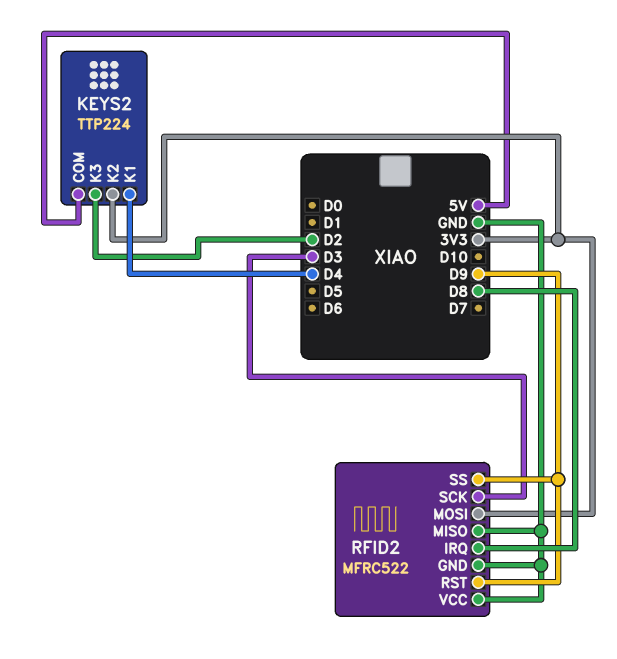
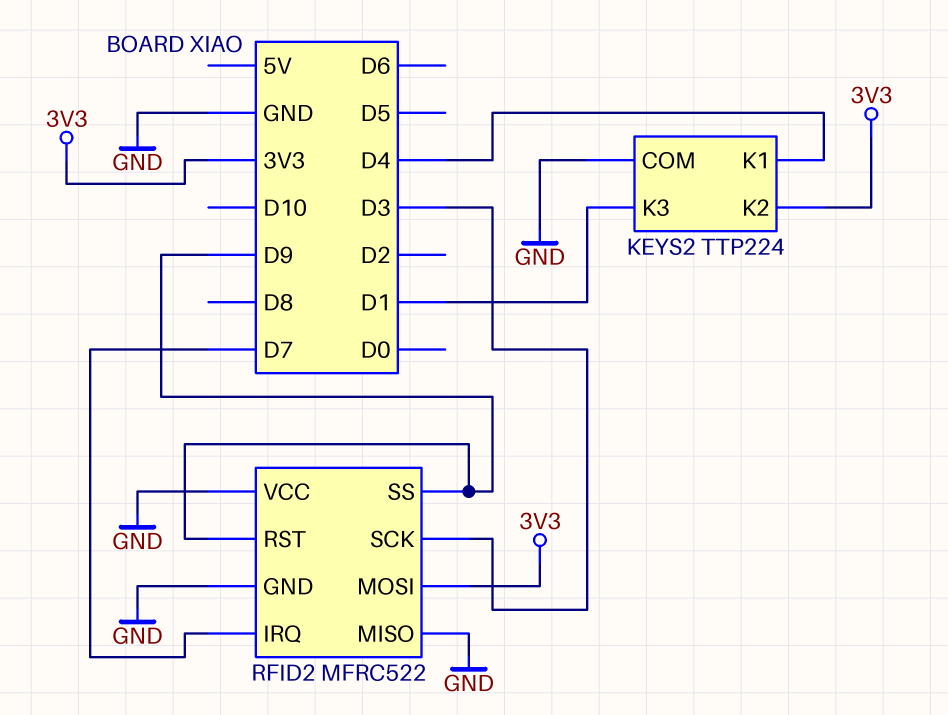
KEYS2 pin COM: 5V -> GND
KEYS2 pin K3: D2 -> D1
RFID2 pin IRQ: D8 -> D7

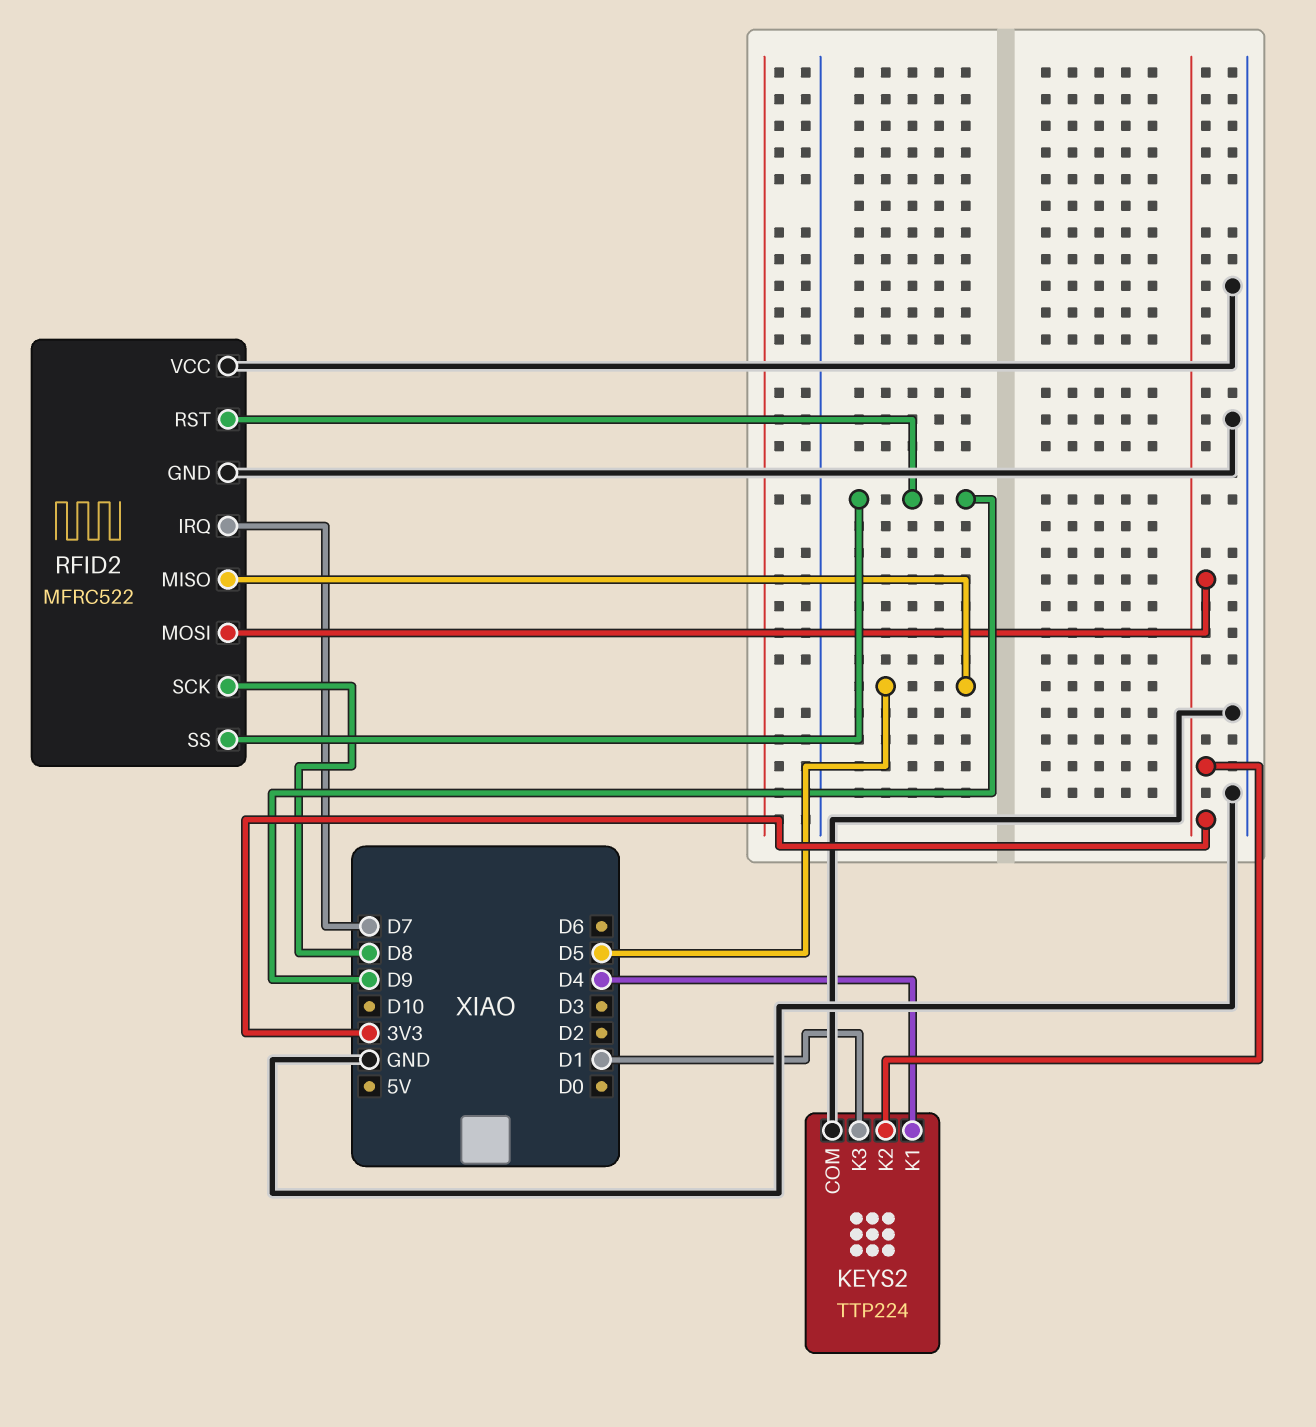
RFID2 pin MISO: GND -> D5
RFID2 pin SCK: D3 -> D8

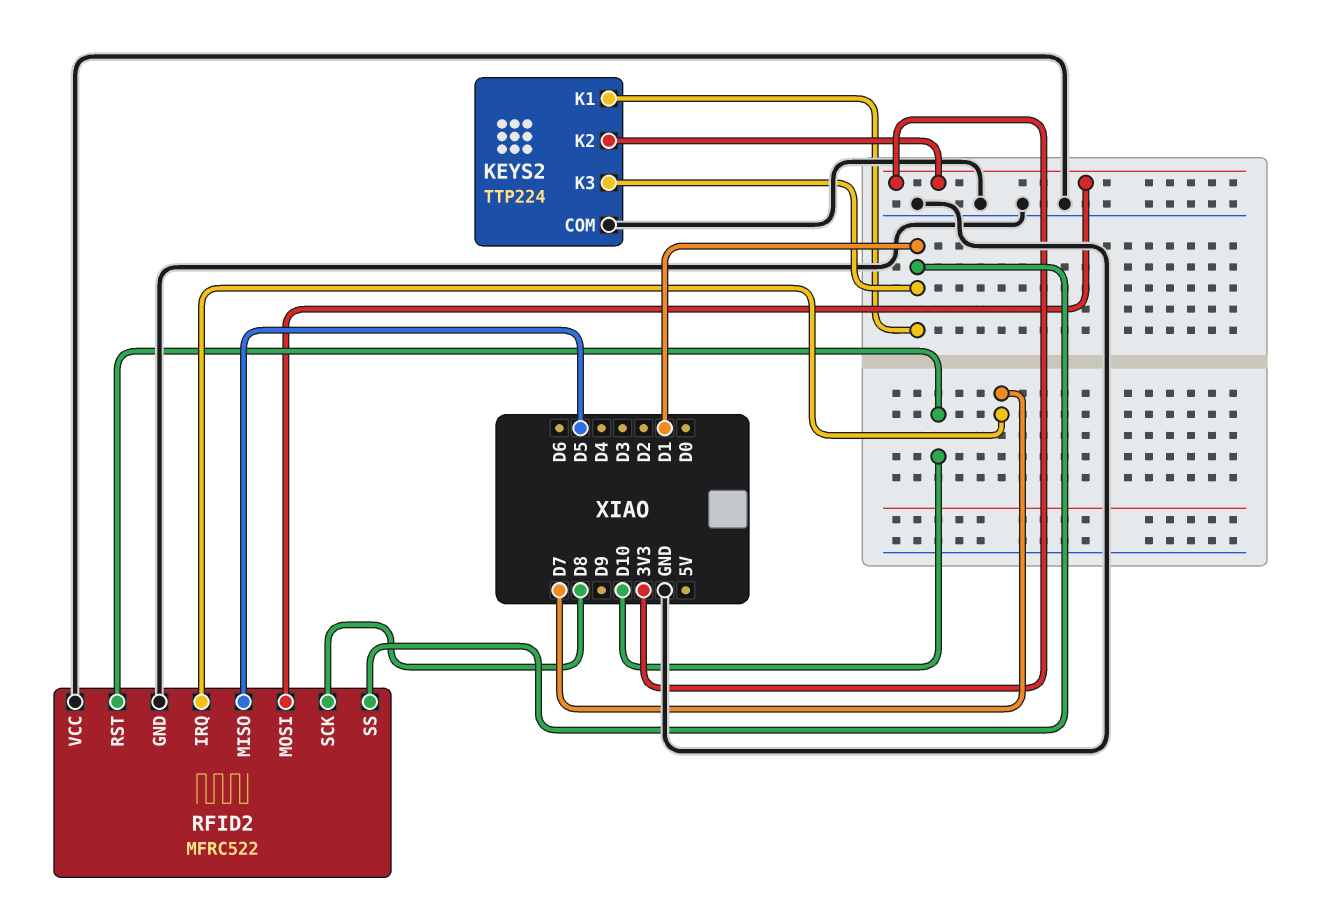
KEYS2 pin K1: D4 -> D1
RFID2 pin RST: D9 -> D10
RFID2 pin SS: D9 -> D1

